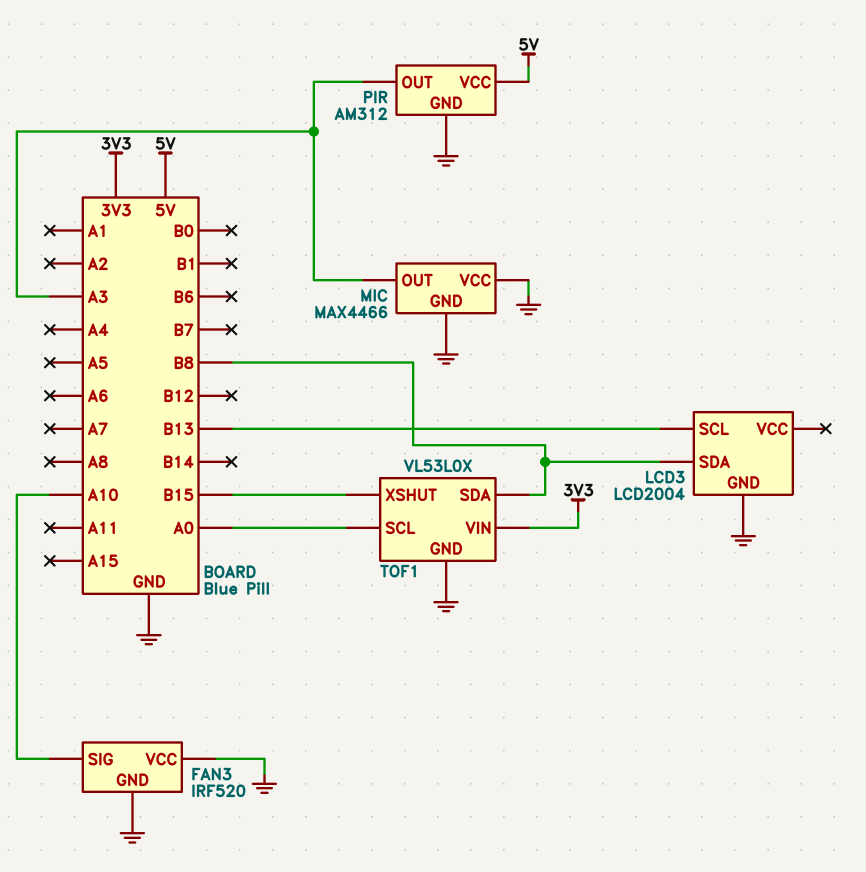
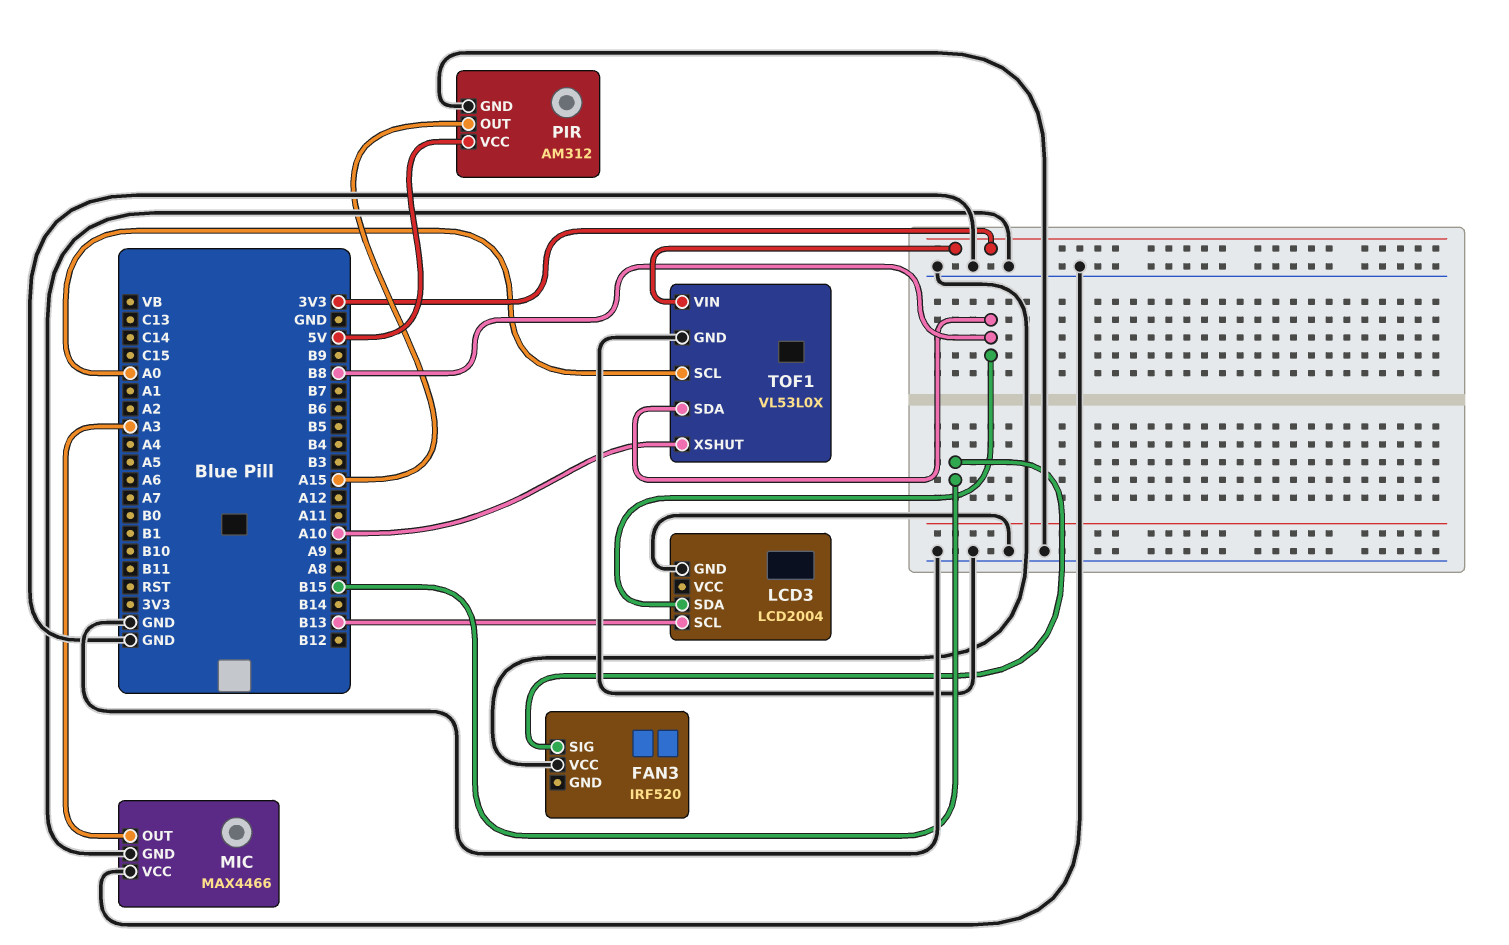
FAN3 pin GND: GND -> none
FAN3 pin SIG: A10 -> B15
PIR pin OUT: A3 -> A15
TOF1 pin XSHUT: B15 -> A10

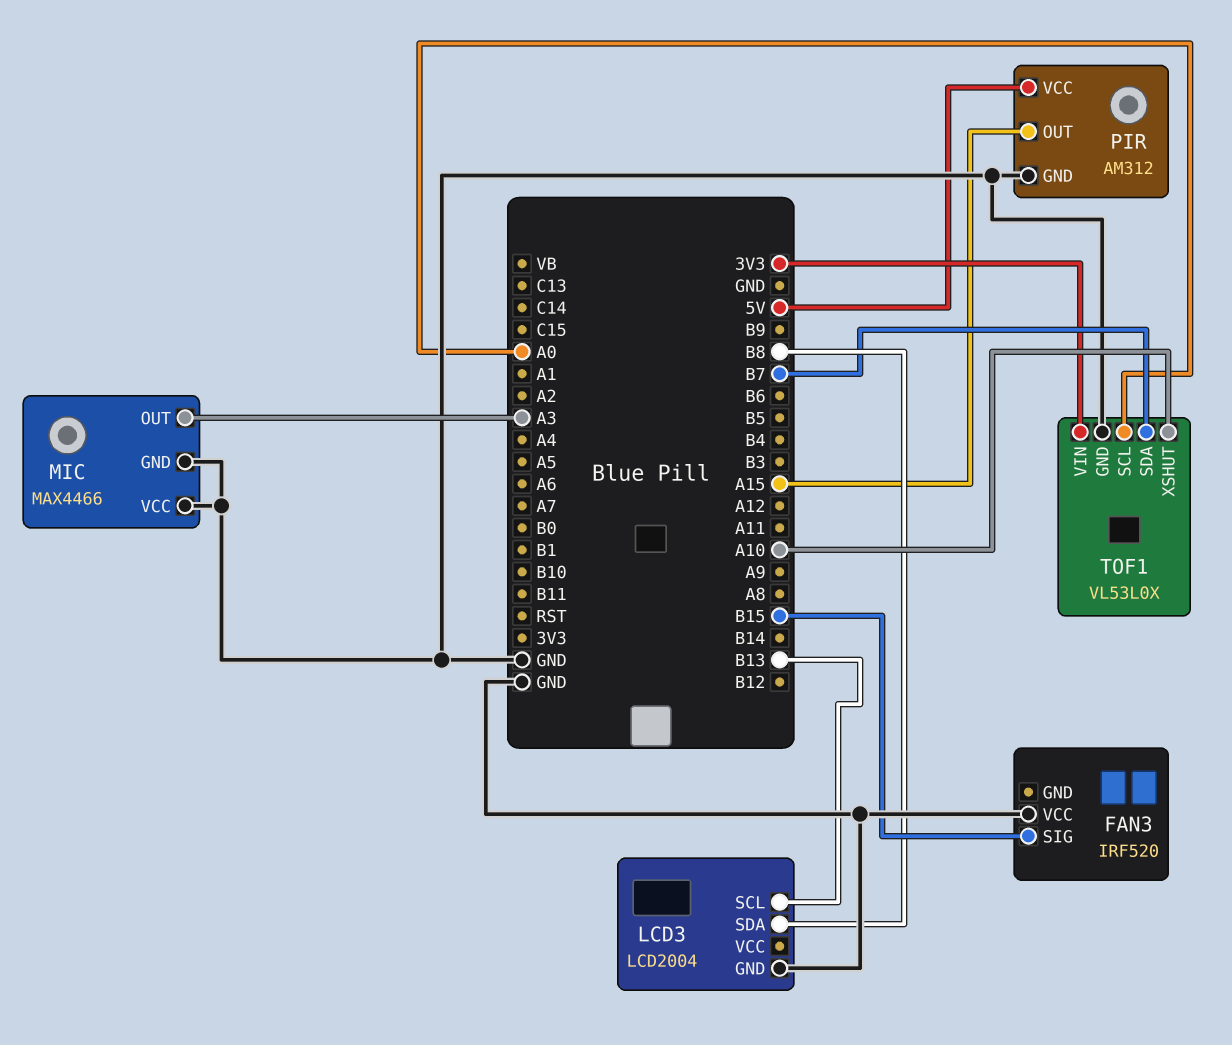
TOF1 pin SDA: B8 -> B7

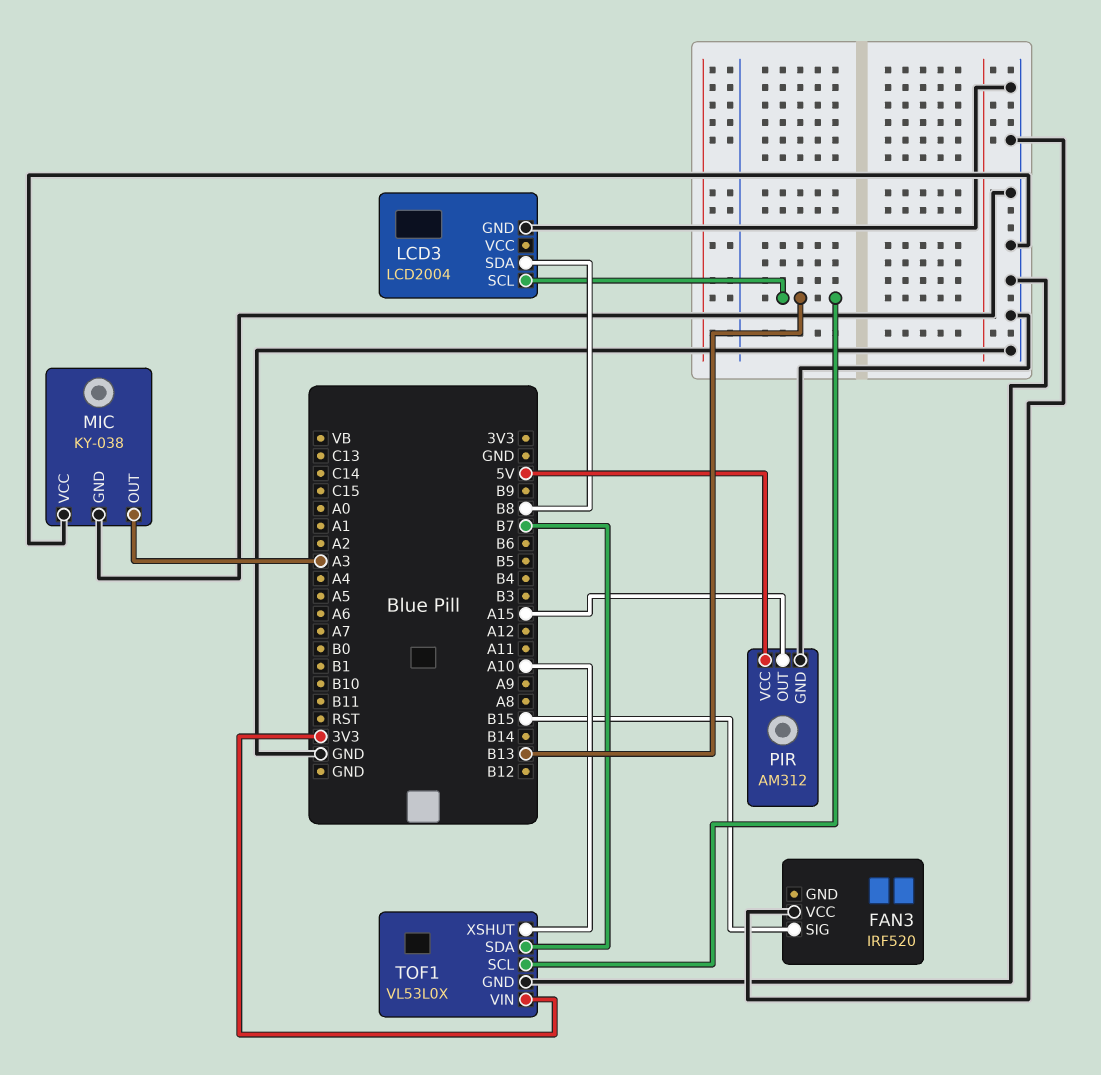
MIC: MAX4466 -> KY-038
TOF1 pin SCL: A0 -> B13

